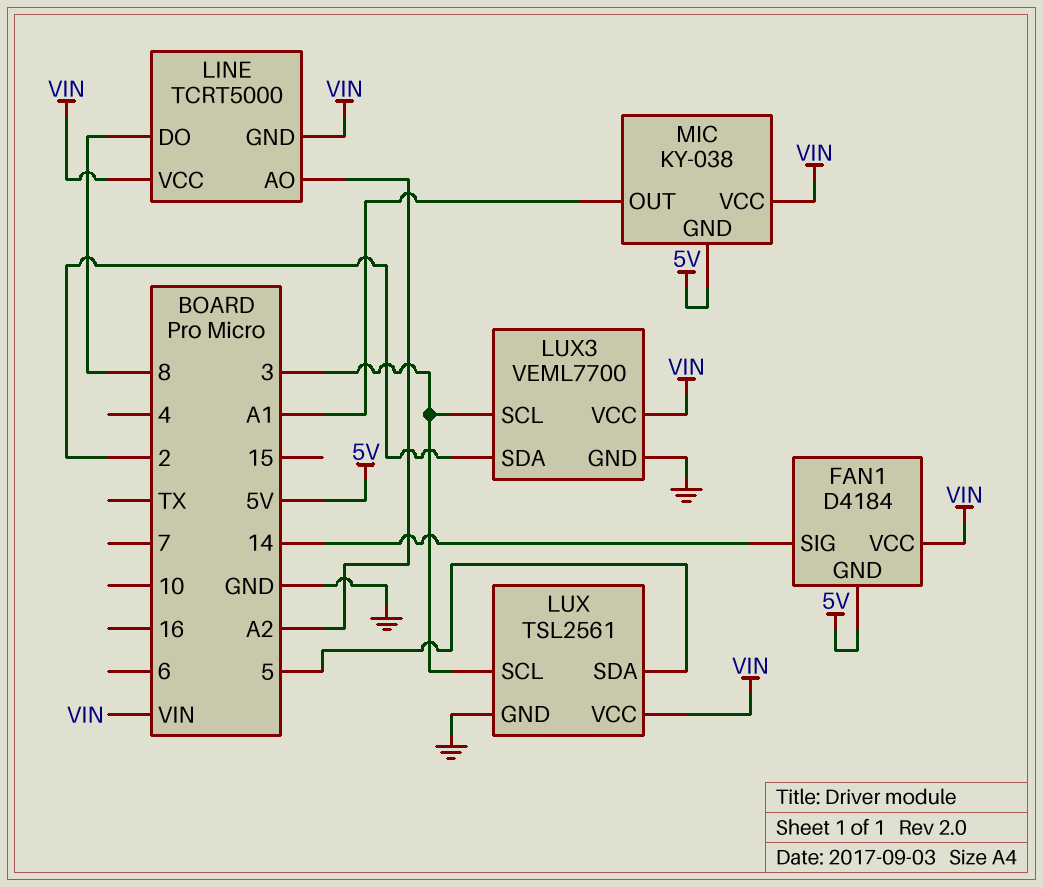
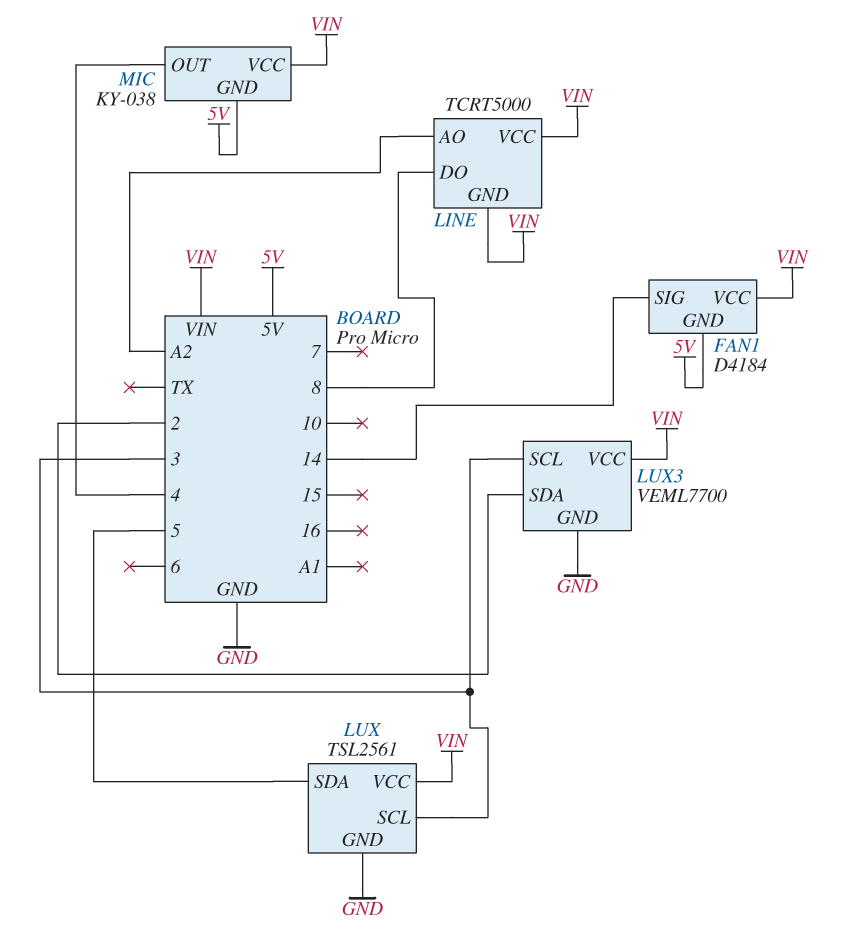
MIC pin OUT: A1 -> 4

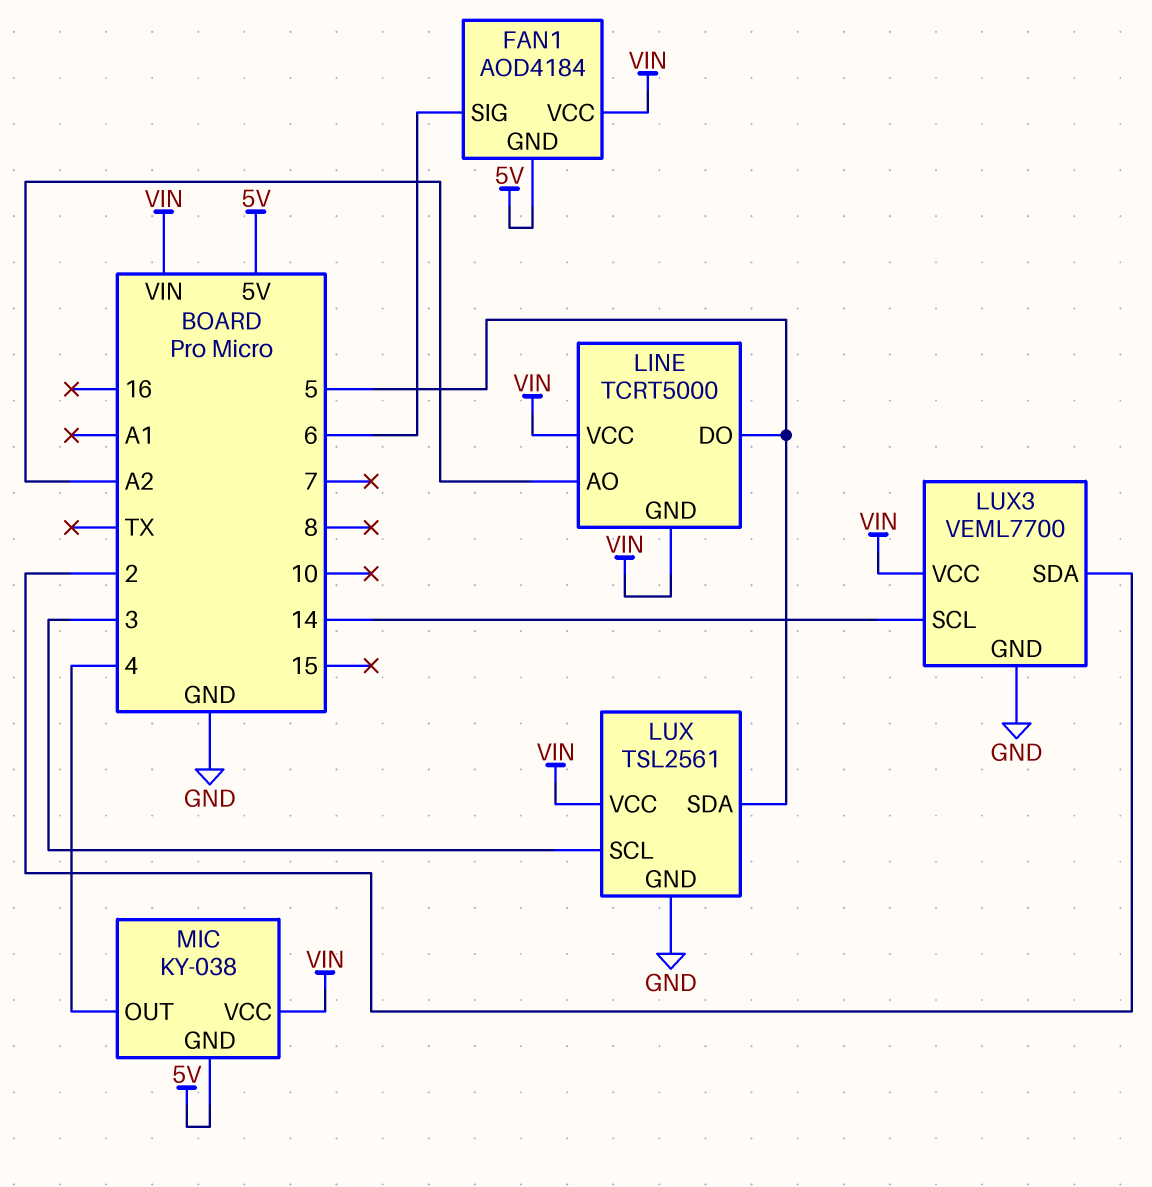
FAN1: D4184 -> AOD4184
FAN1 pin SIG: 14 -> 6
LINE pin DO: 8 -> 5
LUX3 pin SCL: 3 -> 14

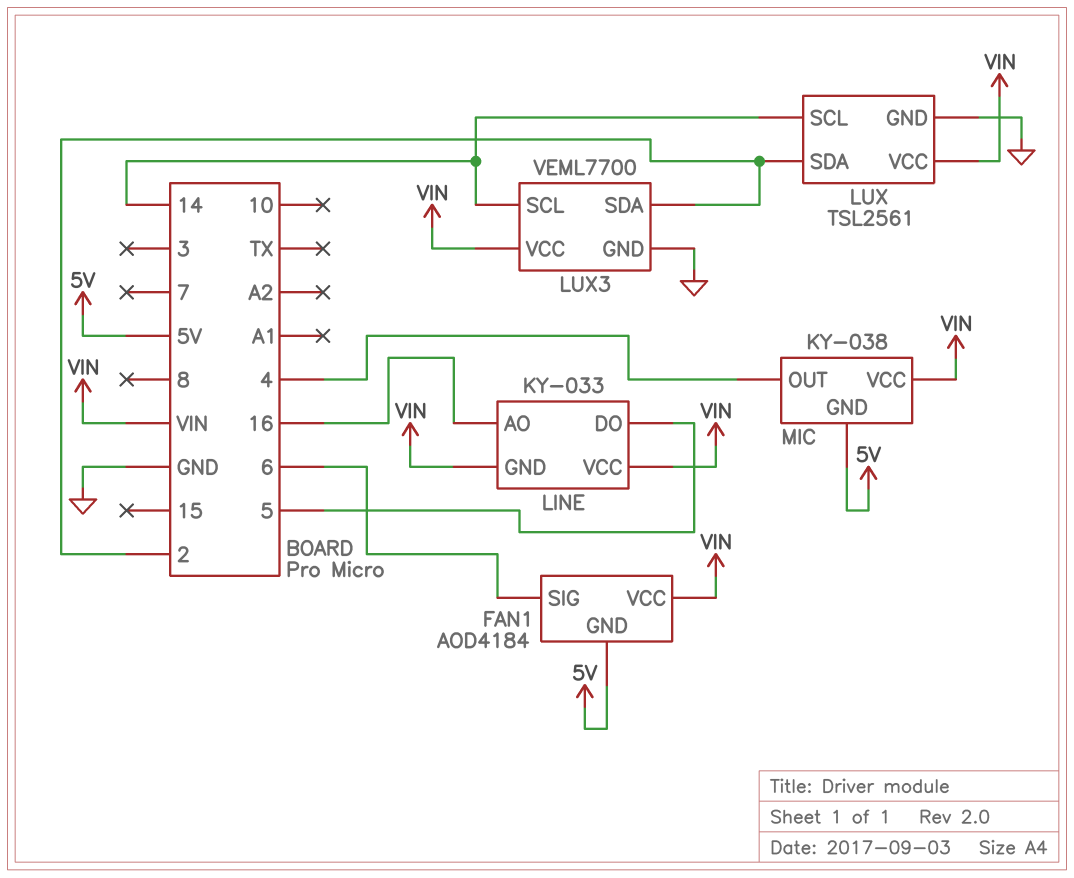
LINE: TCRT5000 -> KY-033
LINE pin AO: A2 -> 16
LUX pin SCL: 3 -> 14
LUX pin SDA: 5 -> 2

